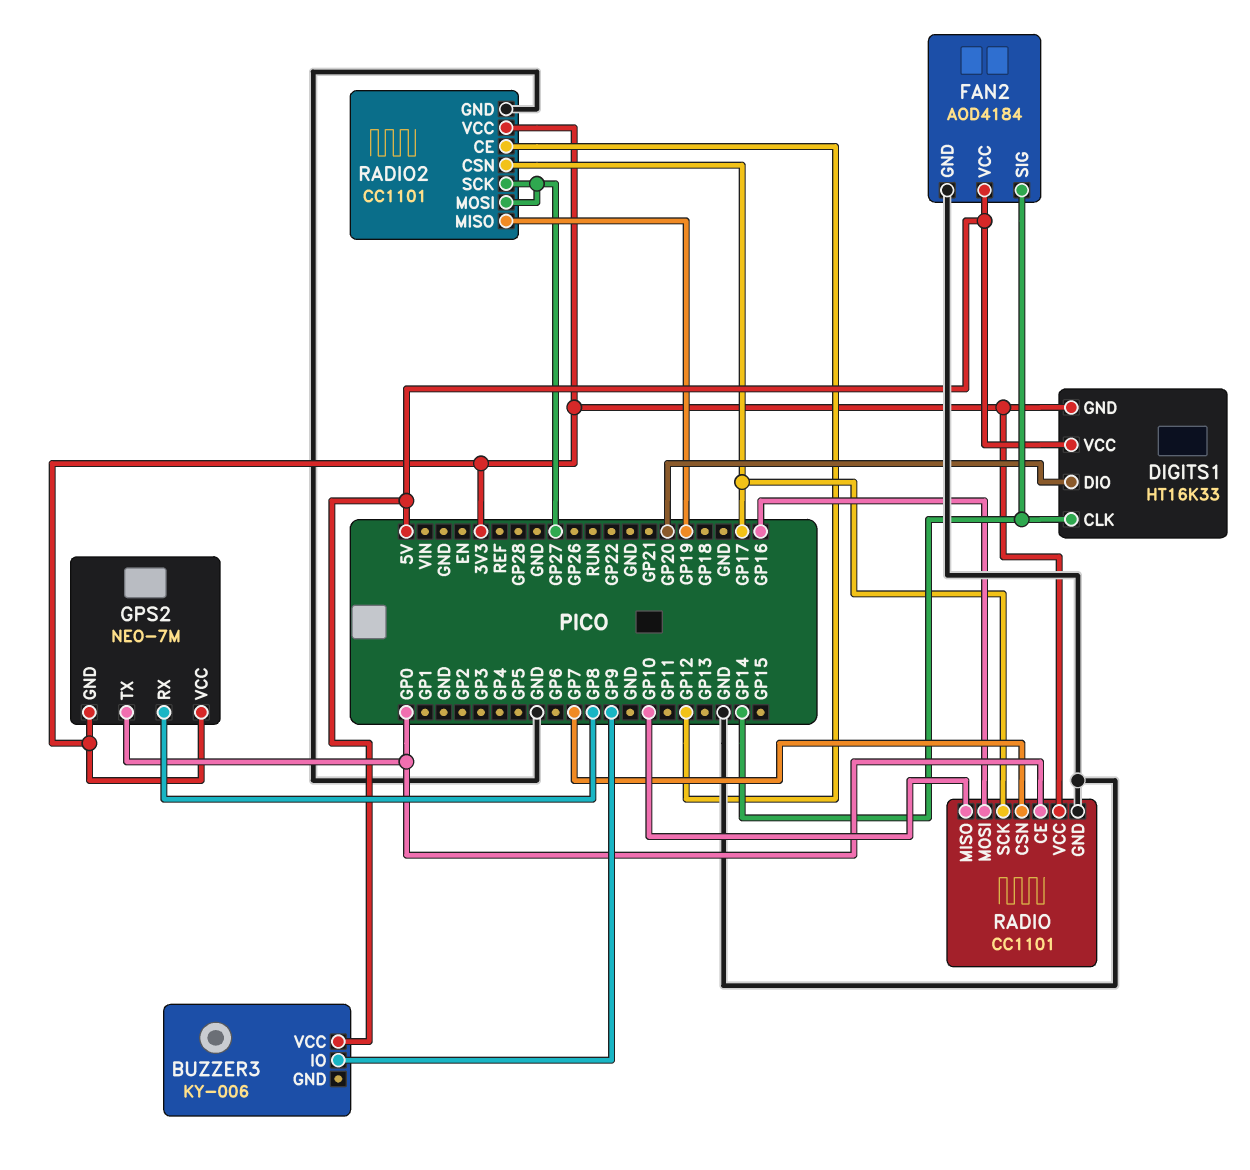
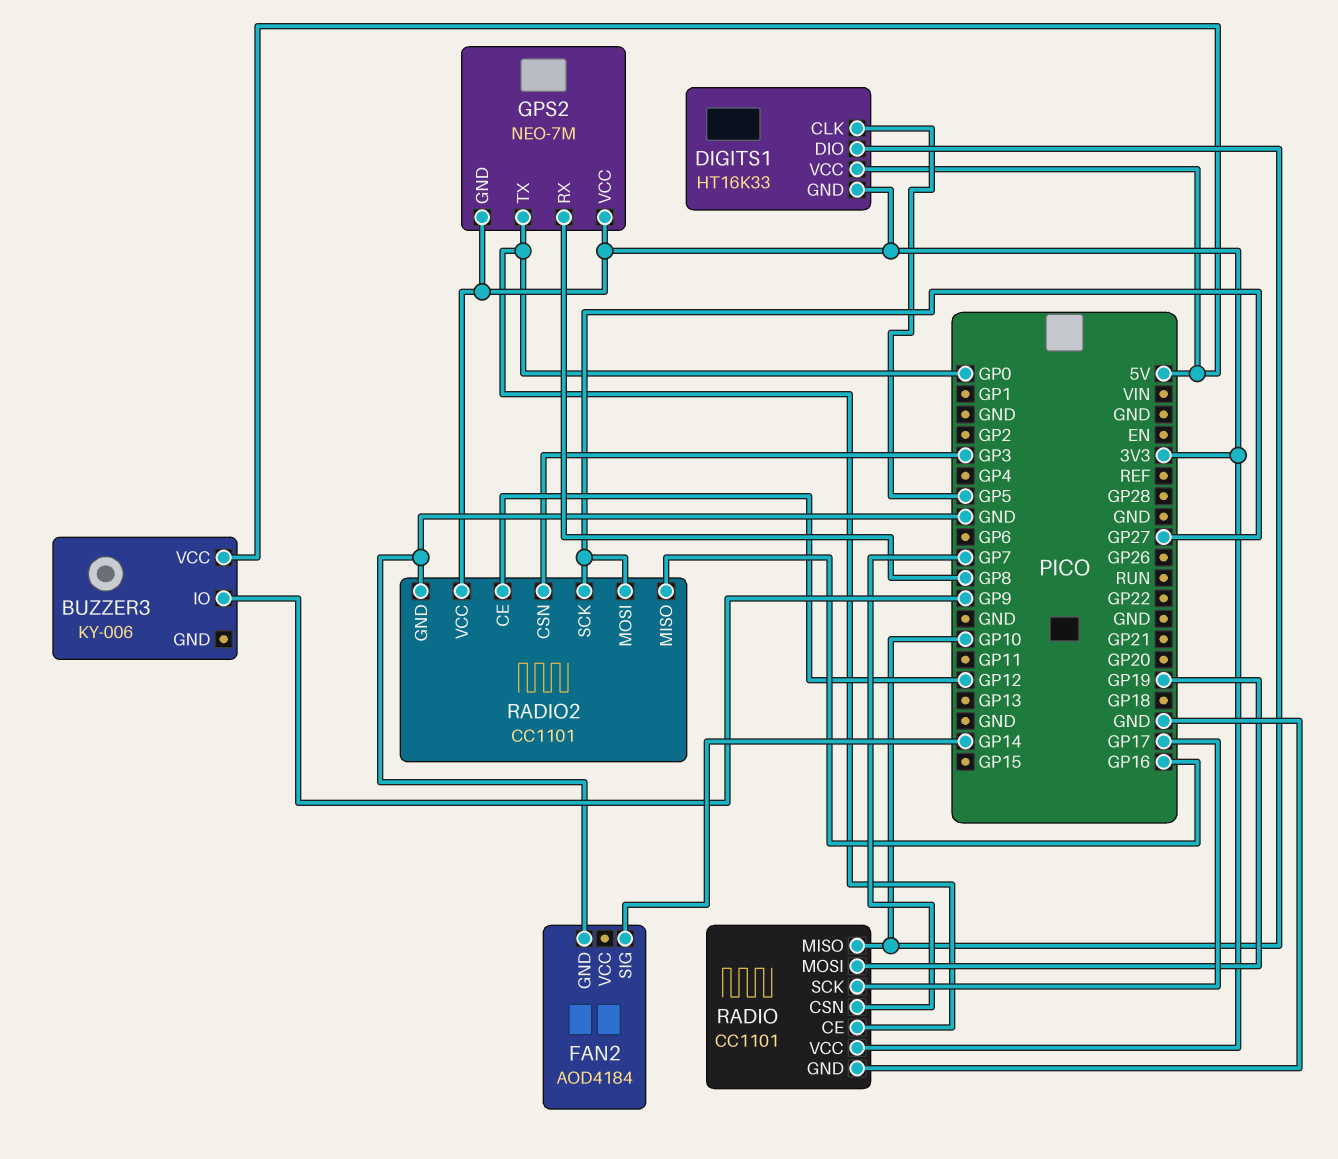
DIGITS1 pin CLK: GP14 -> GP5
DIGITS1 pin DIO: GP20 -> GP10
FAN2 pin VCC: 5V -> none
RADIO pin MOSI: GP16 -> GP19
RADIO2 pin CSN: GP17 -> GP3
RADIO2 pin MISO: GP19 -> GP16

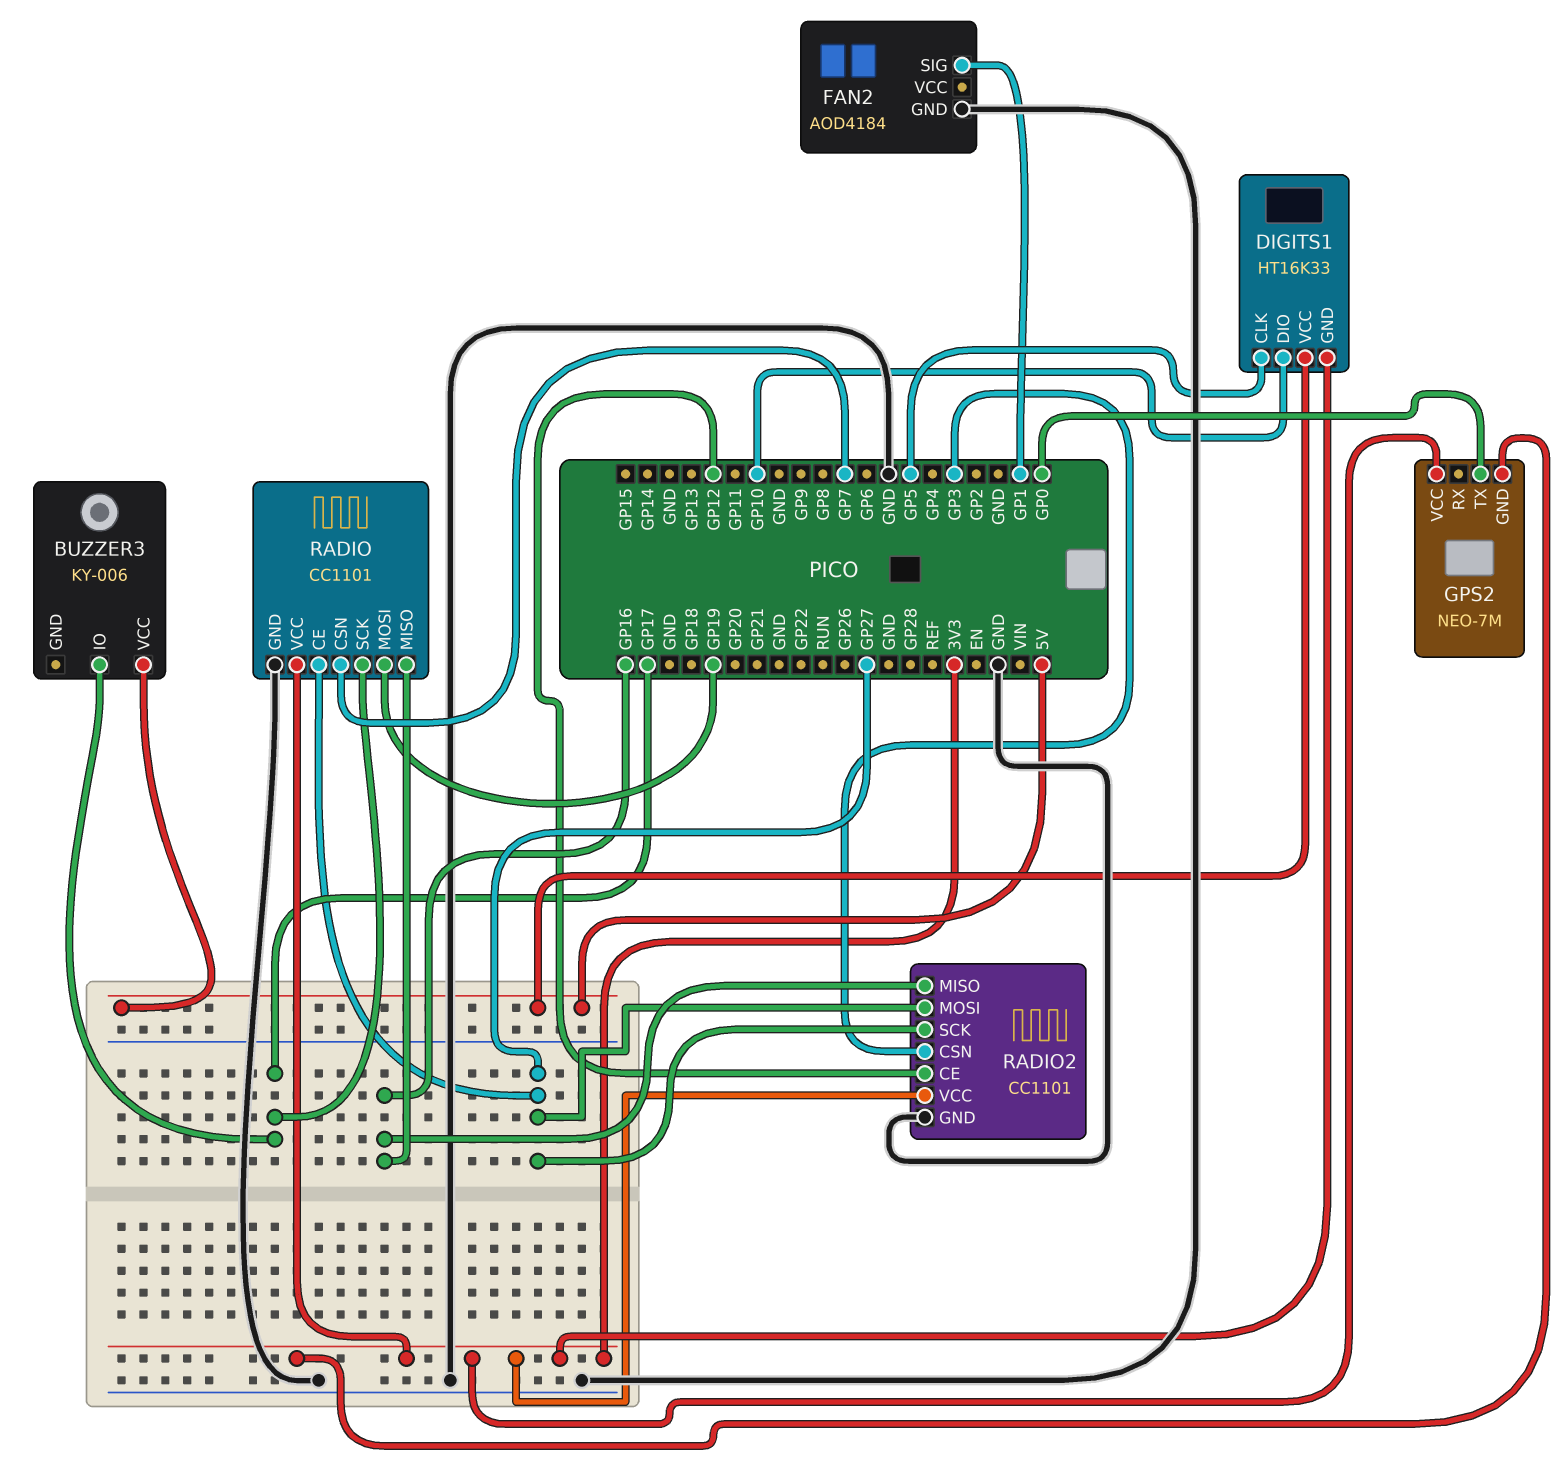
BUZZER3 pin IO: GP9 -> GP17
FAN2 pin SIG: GP14 -> GP1
GPS2 pin RX: GP8 -> none
RADIO pin CE: GP0 -> GP27
RADIO pin MISO: GP10 -> GP16

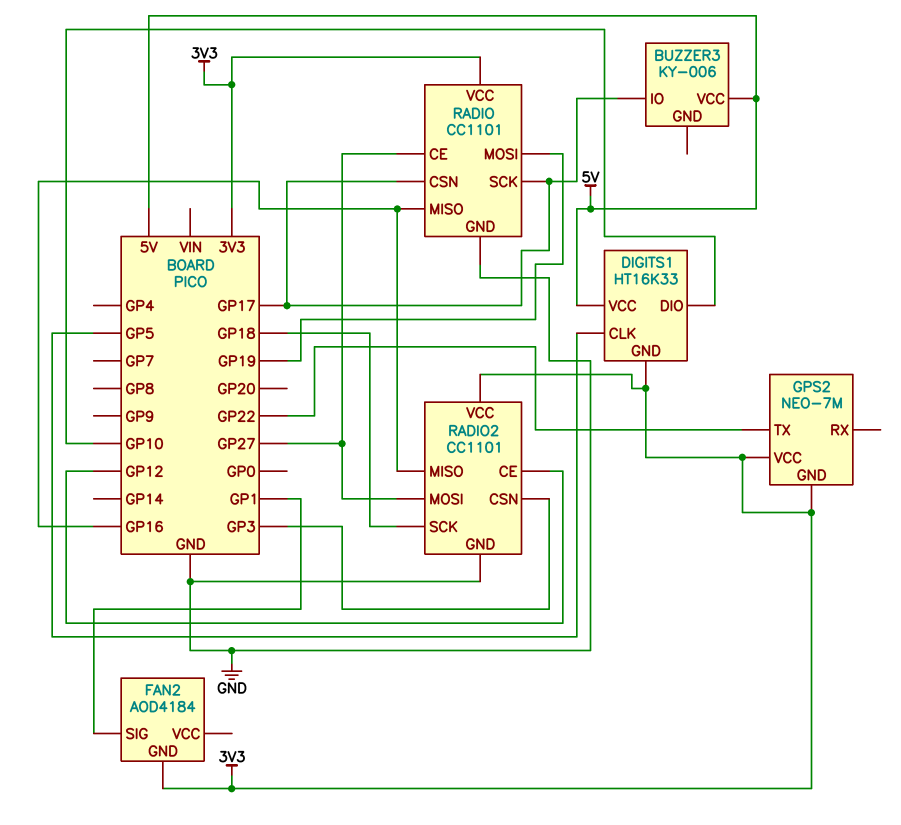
FAN2 pin GND: GND -> 3V3
GPS2 pin TX: GP0 -> GP22
RADIO pin CSN: GP7 -> GP17
RADIO2 pin SCK: GP27 -> GP18

